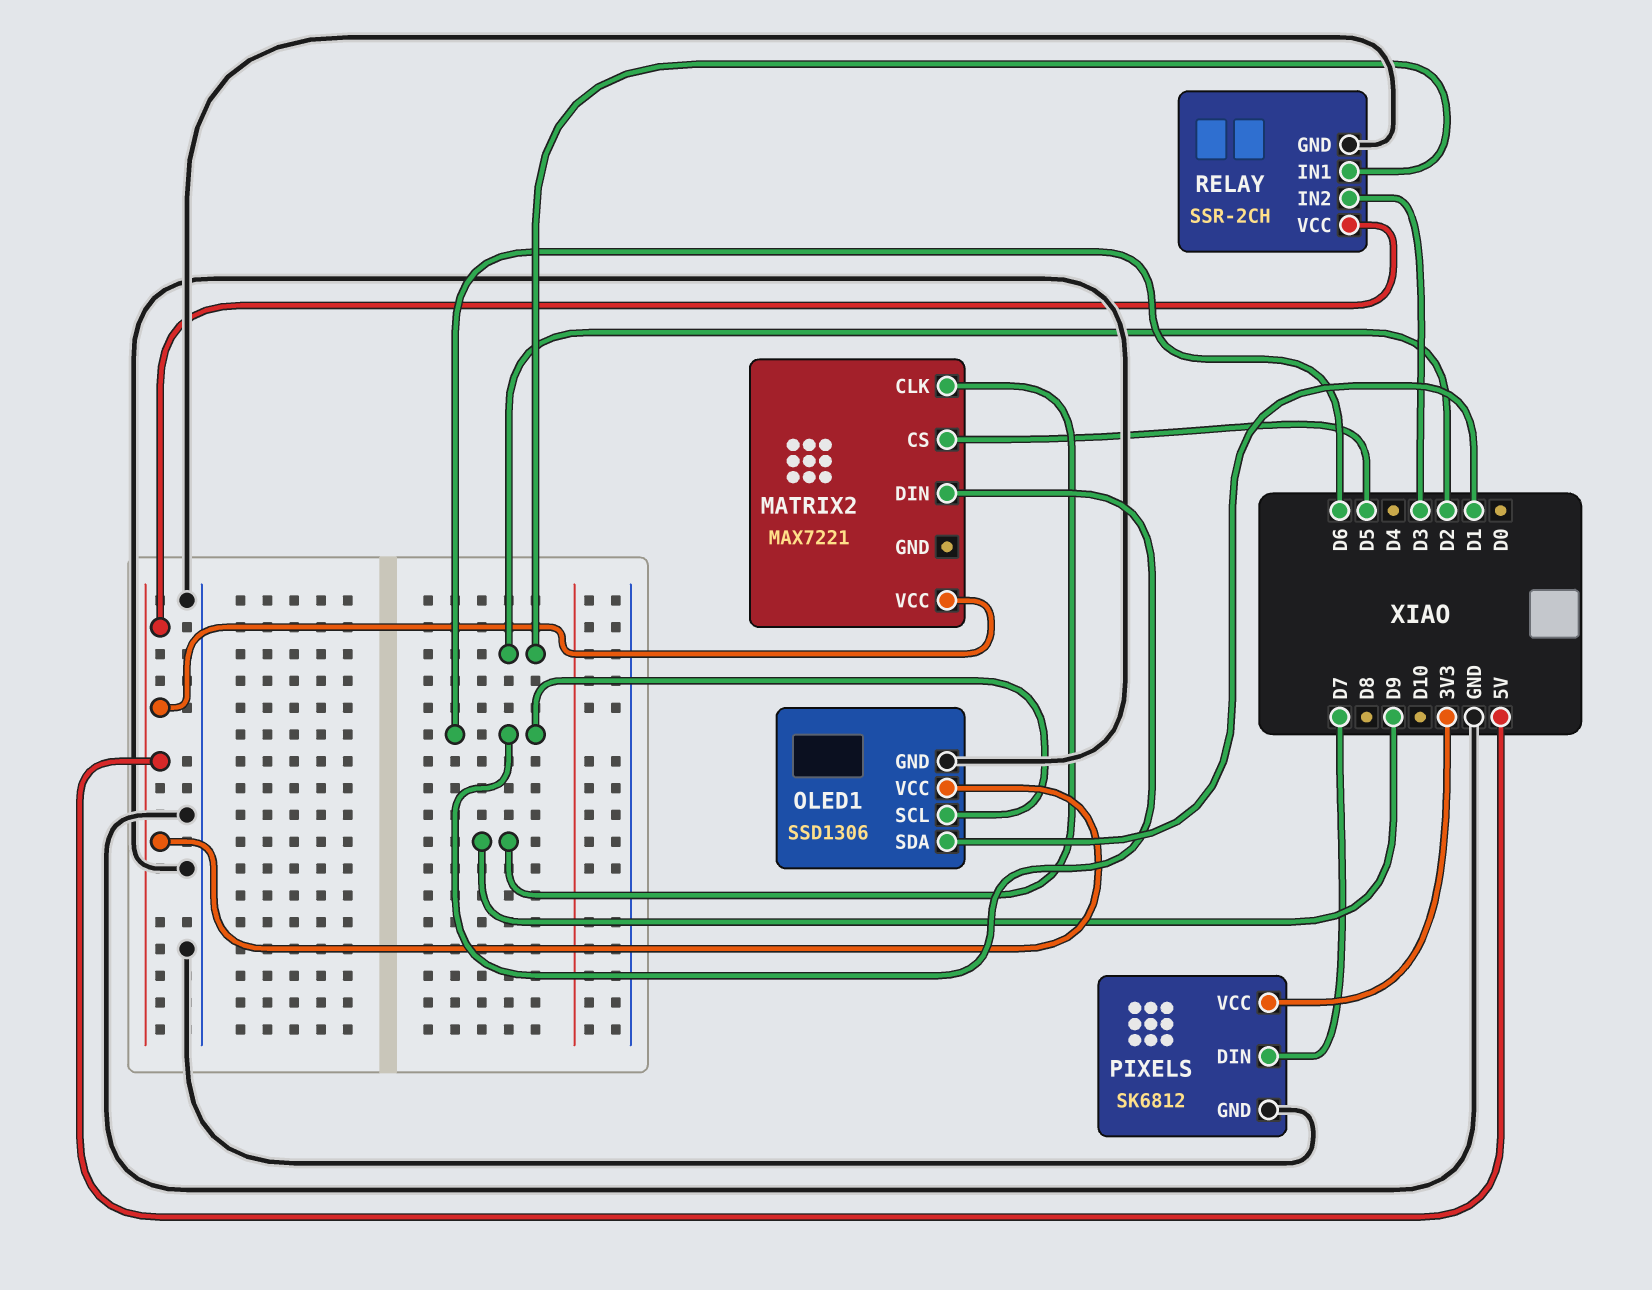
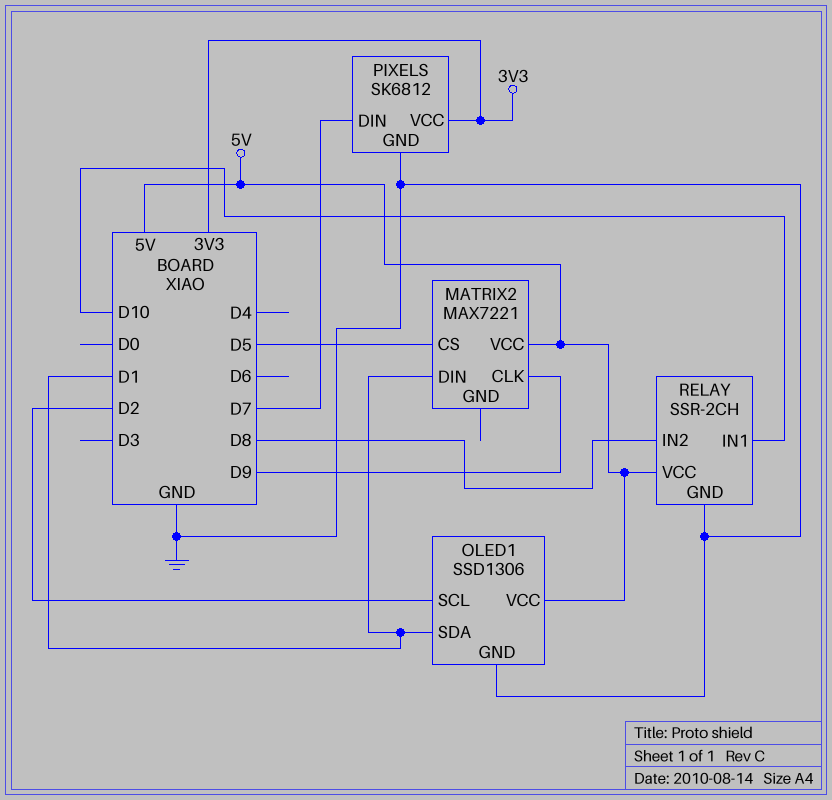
MATRIX2 pin DIN: D6 -> D1
OLED1 pin SCL: D6 -> D2
RELAY pin IN1: D2 -> D10
RELAY pin IN2: D3 -> D8

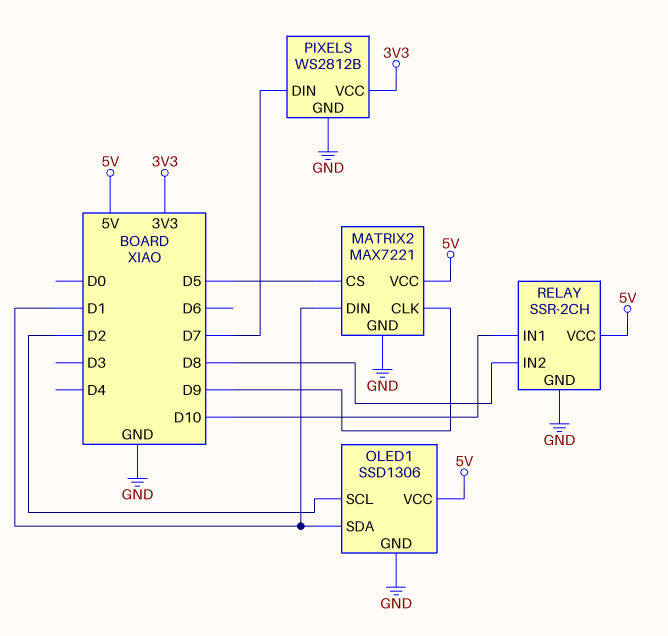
MATRIX2 pin GND: none -> GND
PIXELS: SK6812 -> WS2812B

